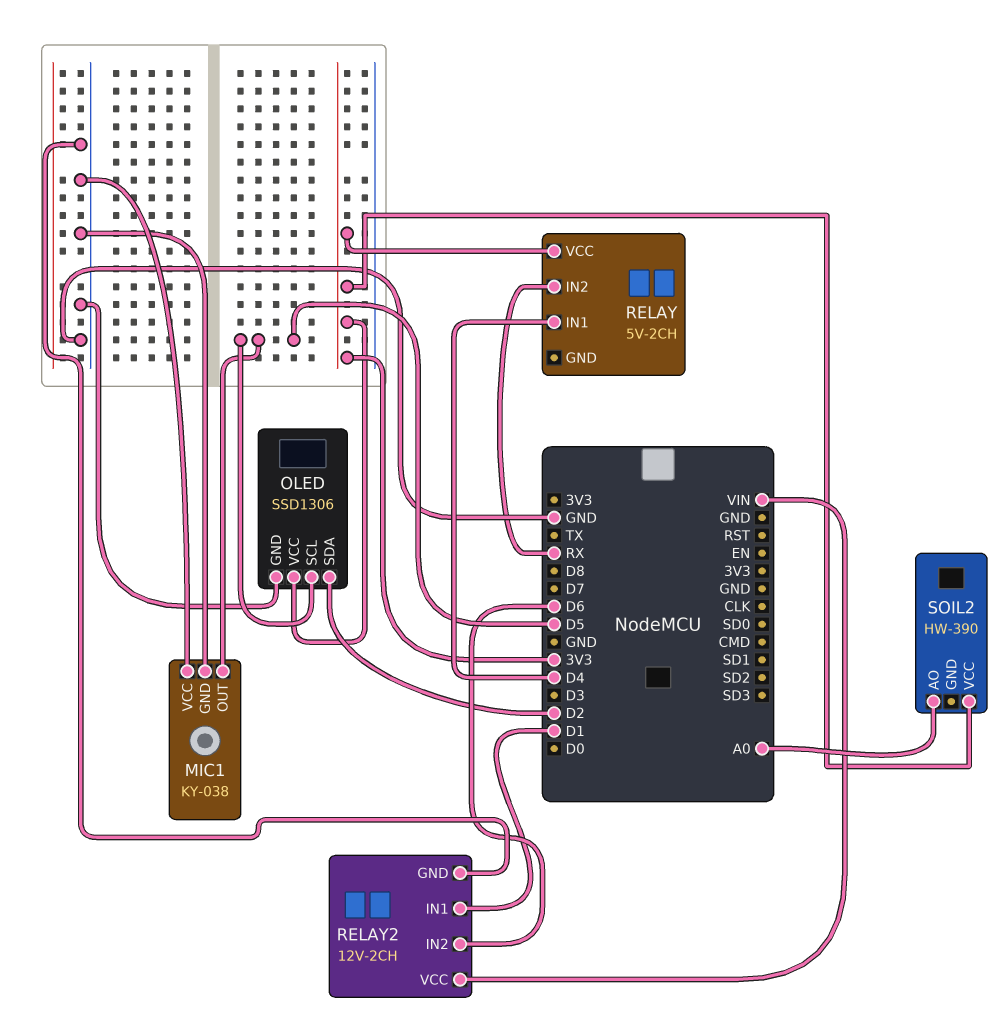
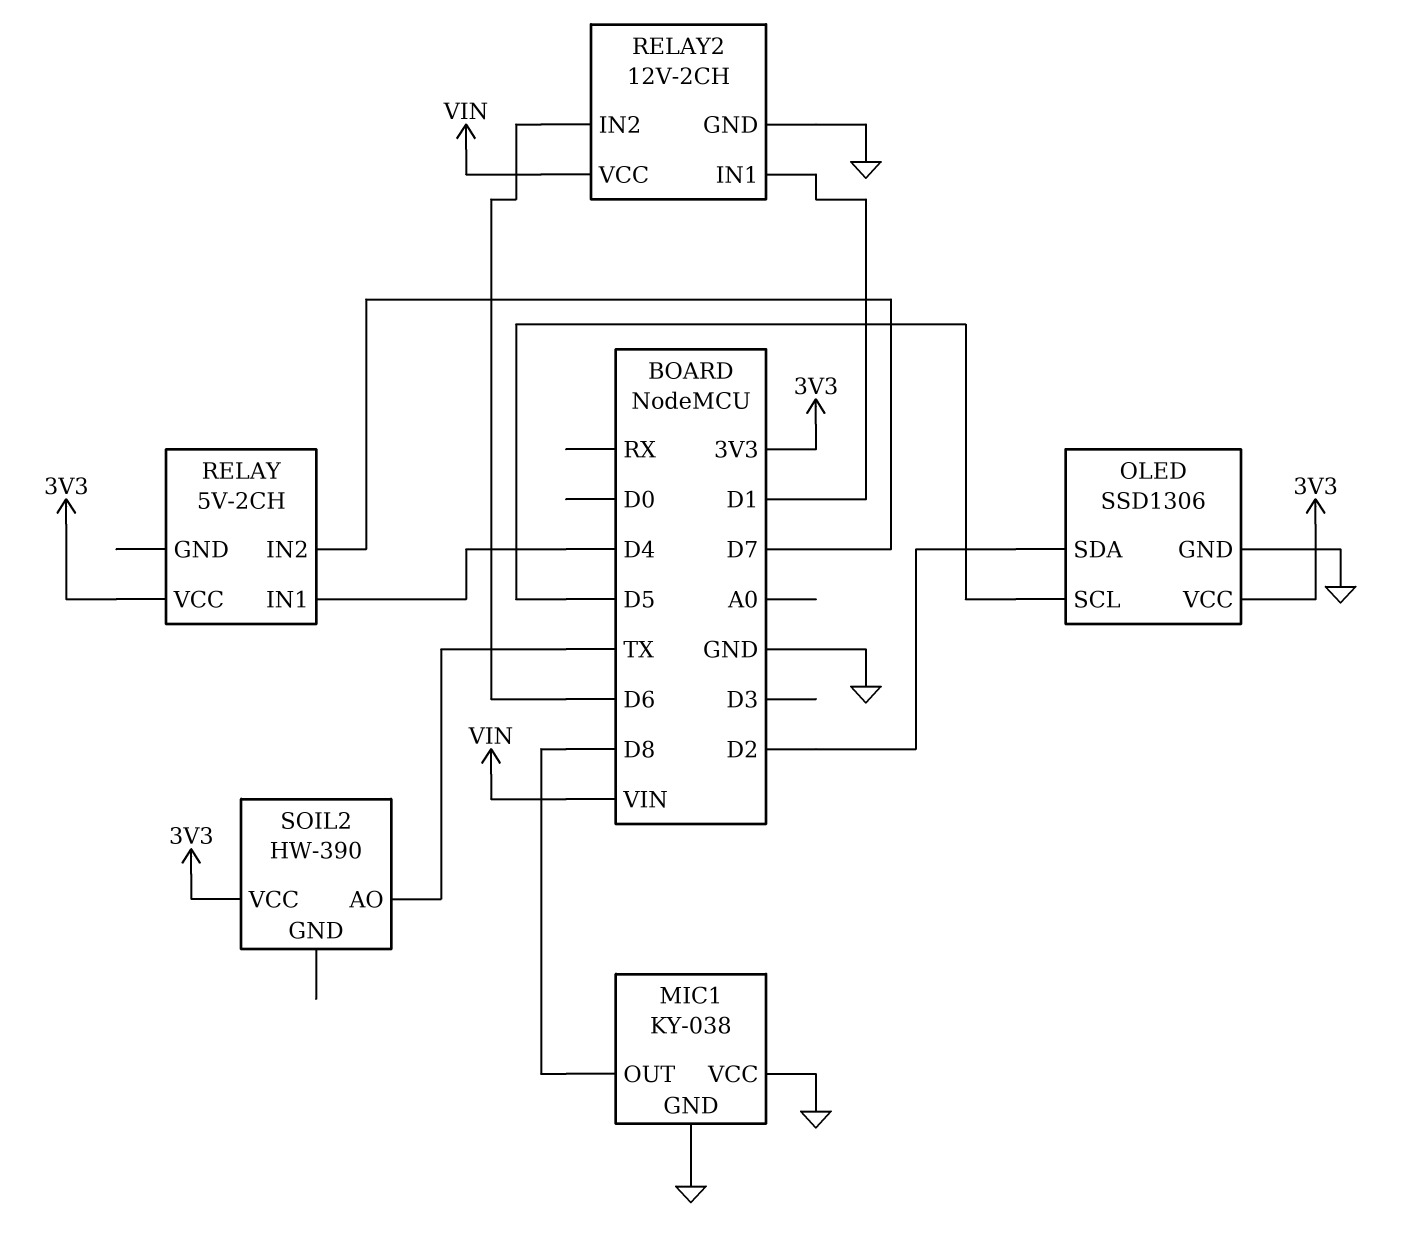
MIC1 pin OUT: D5 -> D8
RELAY pin IN2: RX -> D7
SOIL2 pin AO: A0 -> TX

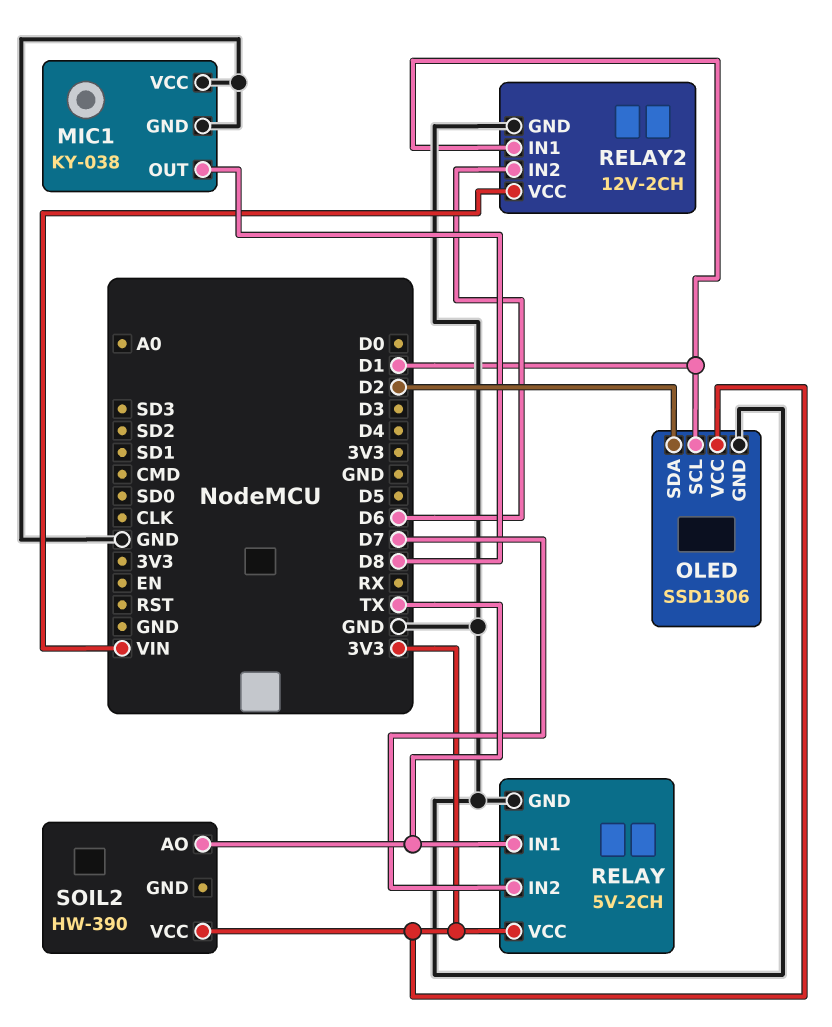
OLED pin SCL: D5 -> D1
RELAY pin GND: none -> GND
RELAY pin IN1: D4 -> TX

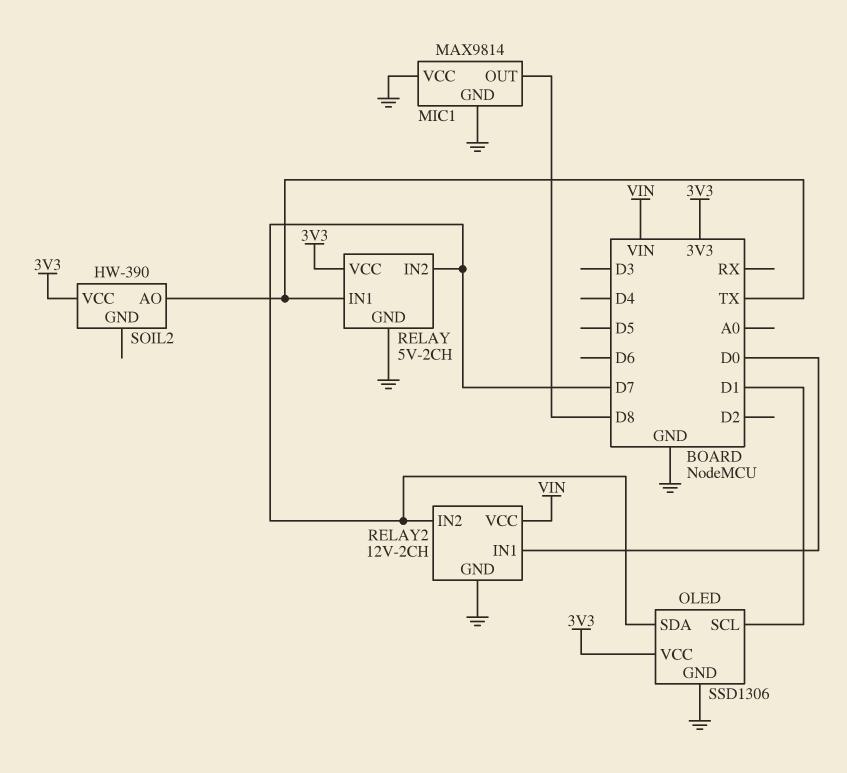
MIC1: KY-038 -> MAX9814
OLED pin SDA: D2 -> D7
RELAY2 pin IN1: D1 -> D0
RELAY2 pin IN2: D6 -> D7

